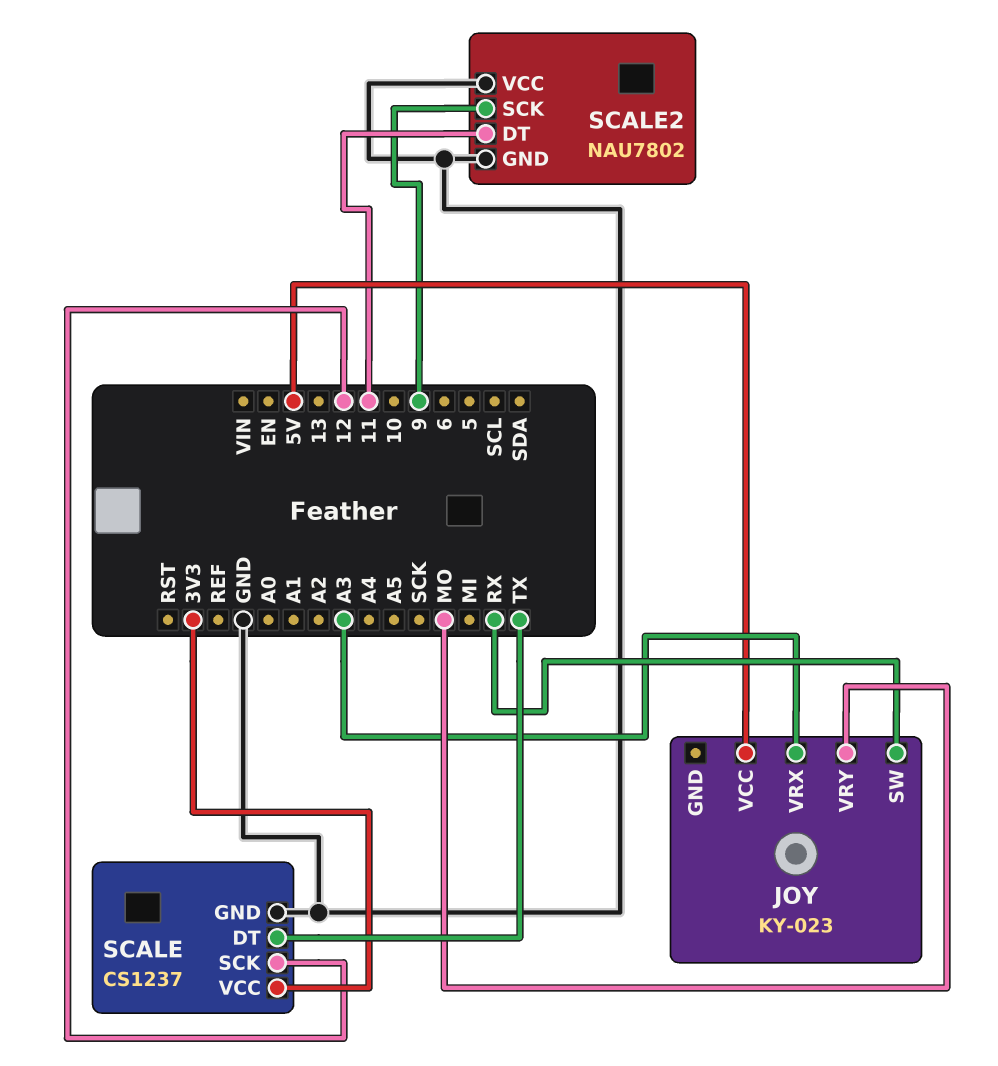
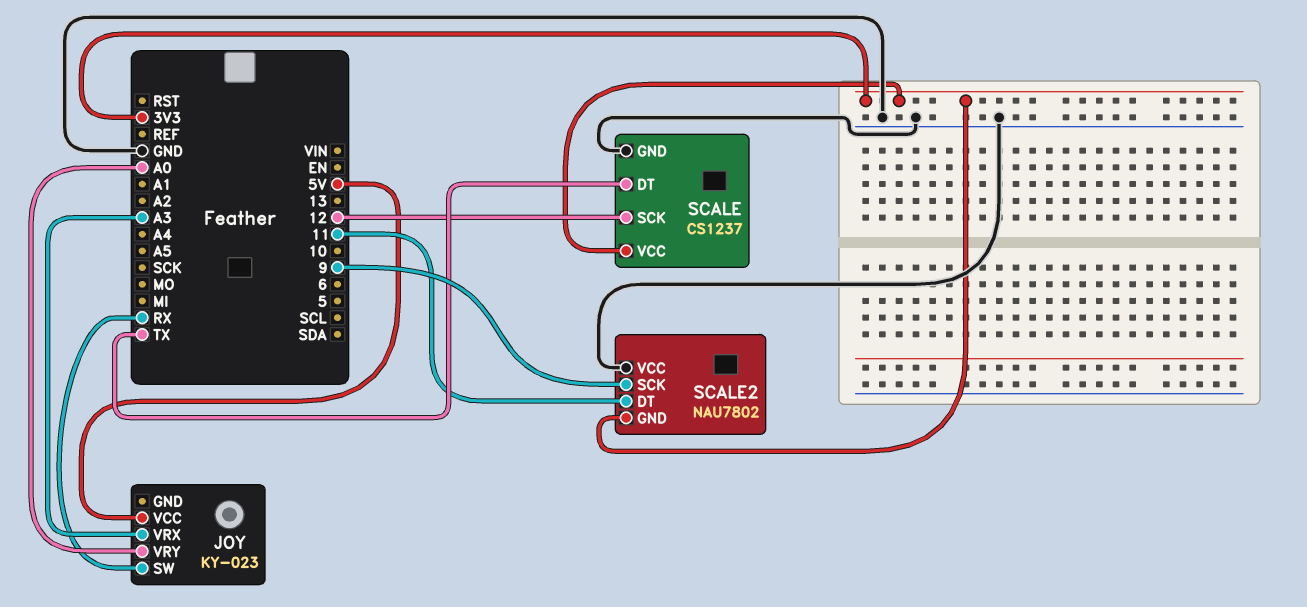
JOY pin VRY: MO -> A0
SCALE2 pin GND: GND -> 3V3

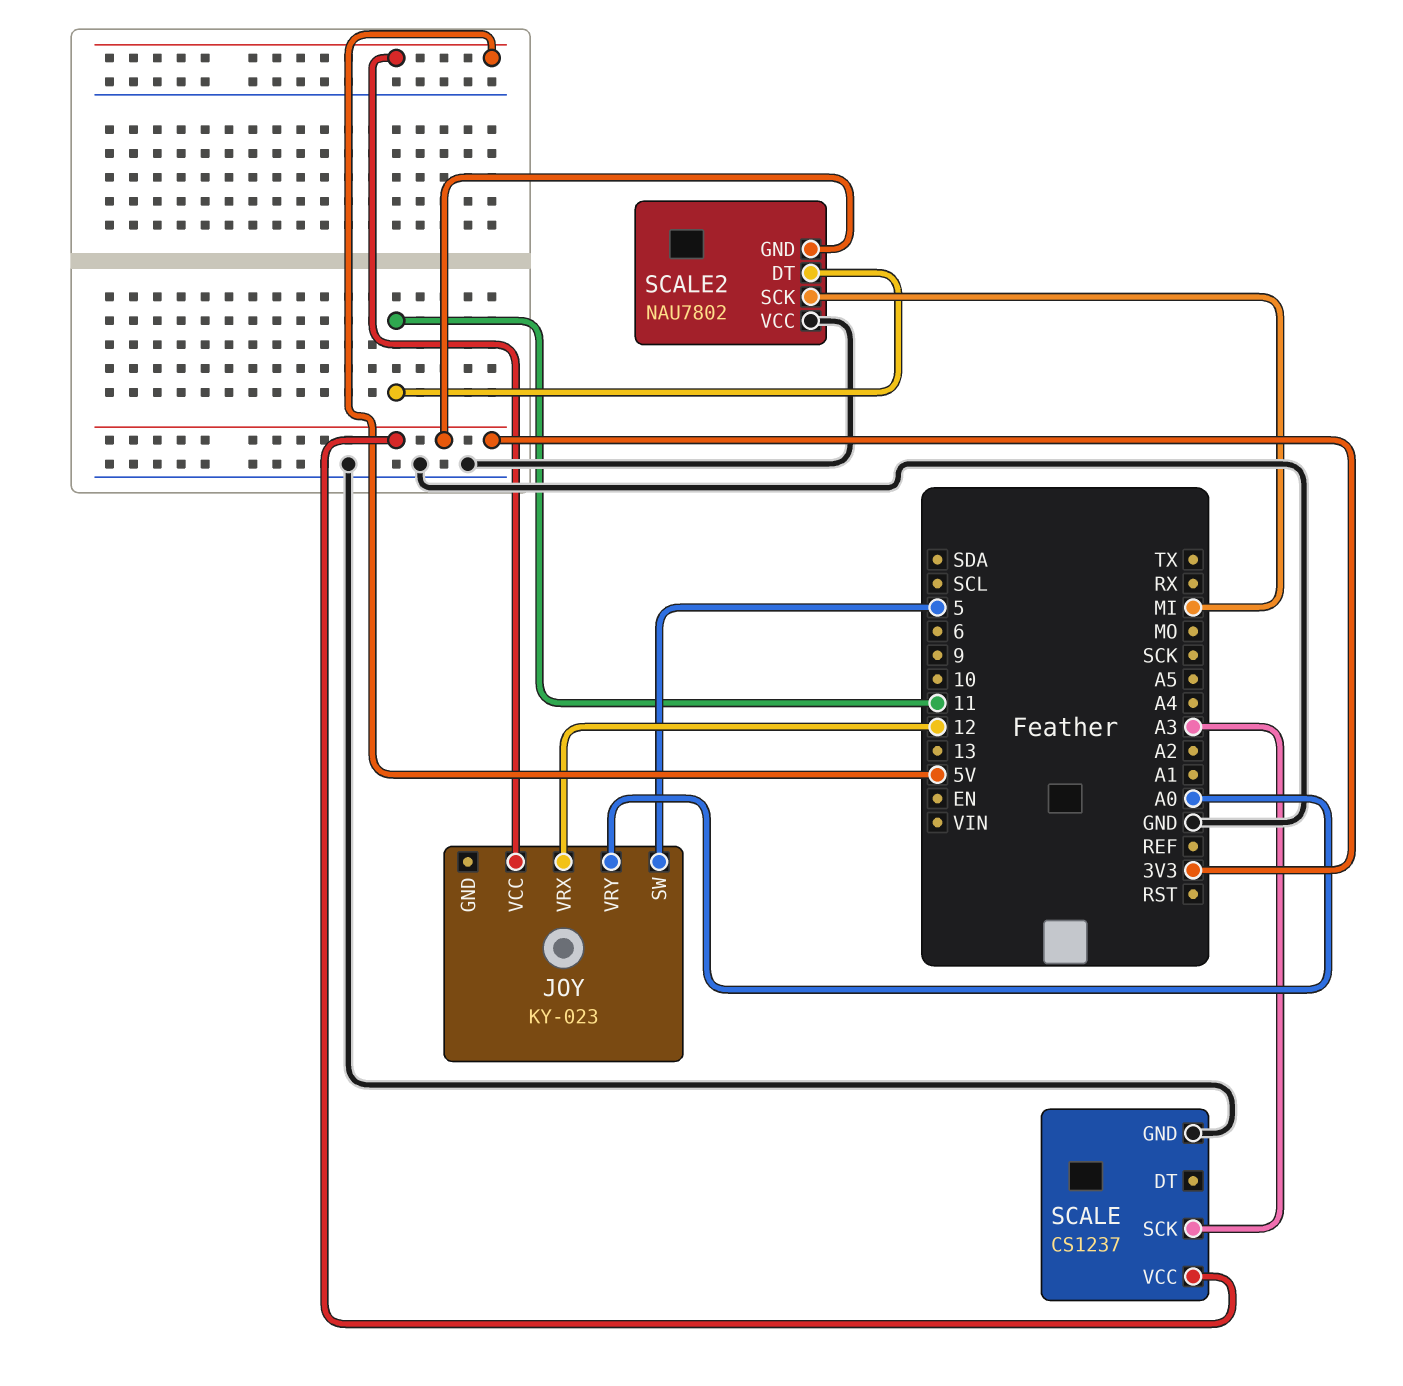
JOY pin SW: RX -> 5
JOY pin VRX: A3 -> 12
SCALE pin DT: TX -> none
SCALE pin SCK: 12 -> A3
SCALE2 pin SCK: 9 -> MI

